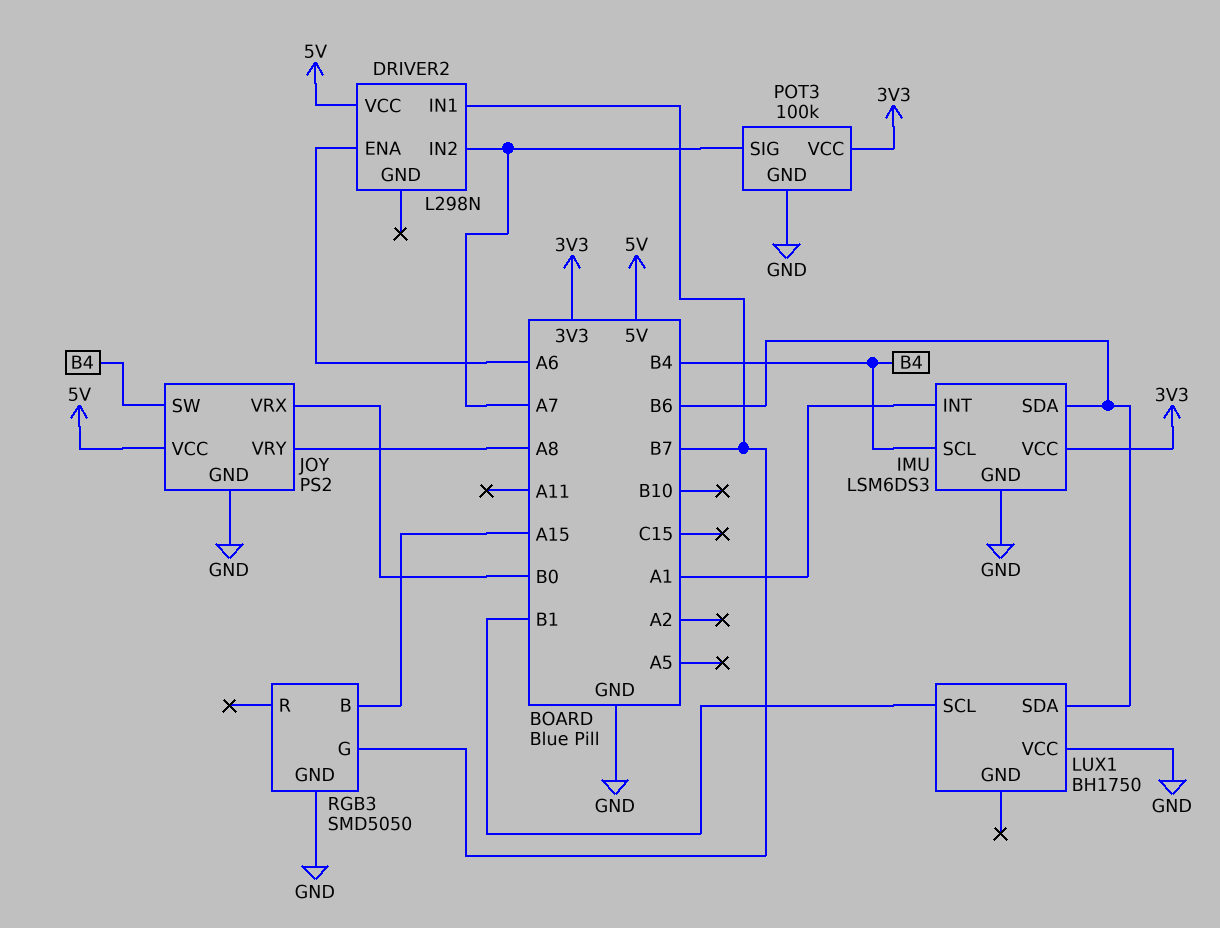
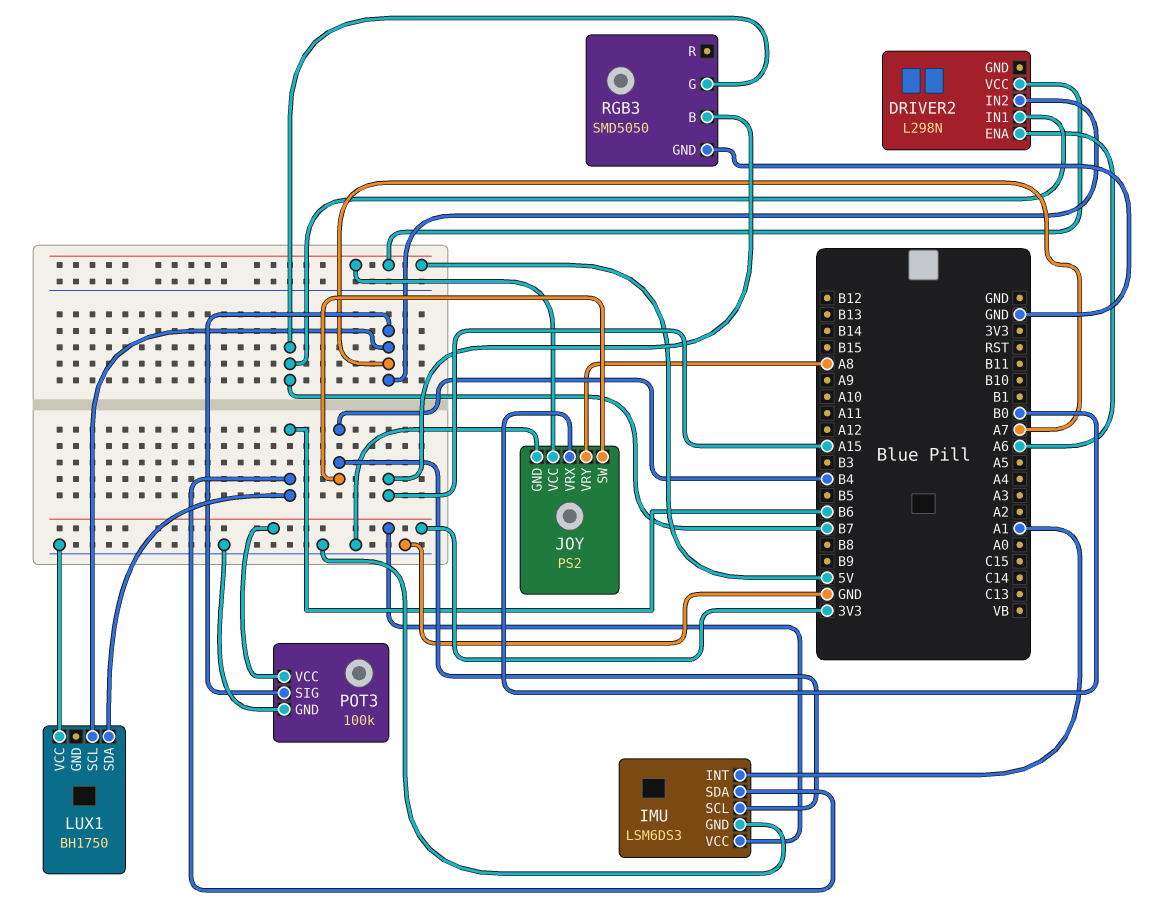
LUX1 pin SCL: B1 -> A7

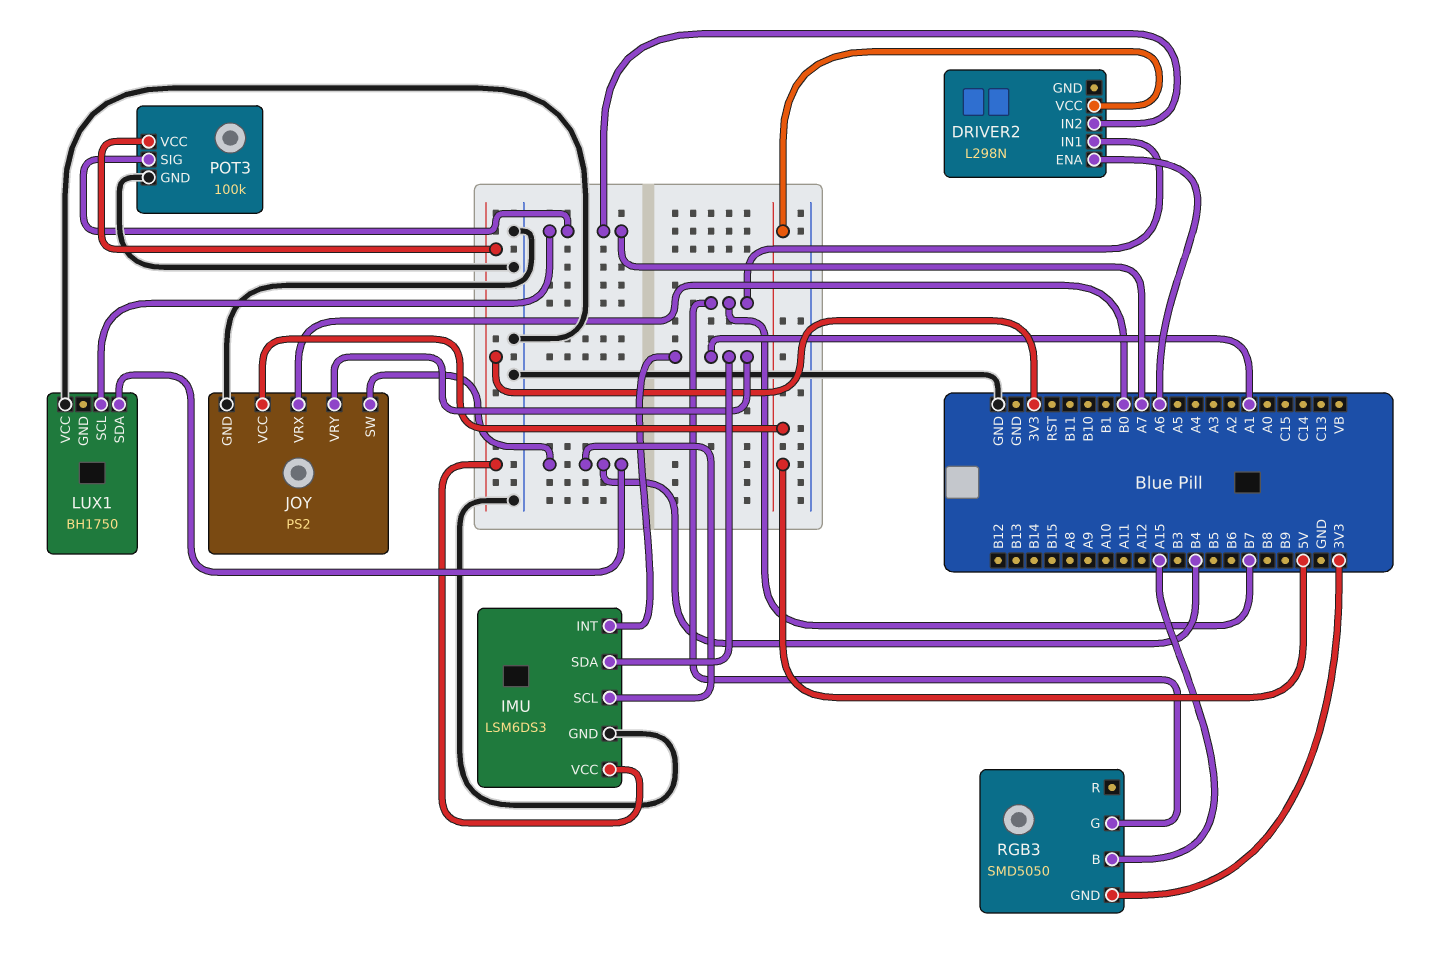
IMU pin SDA: B6 -> A1
JOY pin VRY: A8 -> A1
LUX1 pin SDA: B6 -> B4
RGB3 pin GND: GND -> 3V3

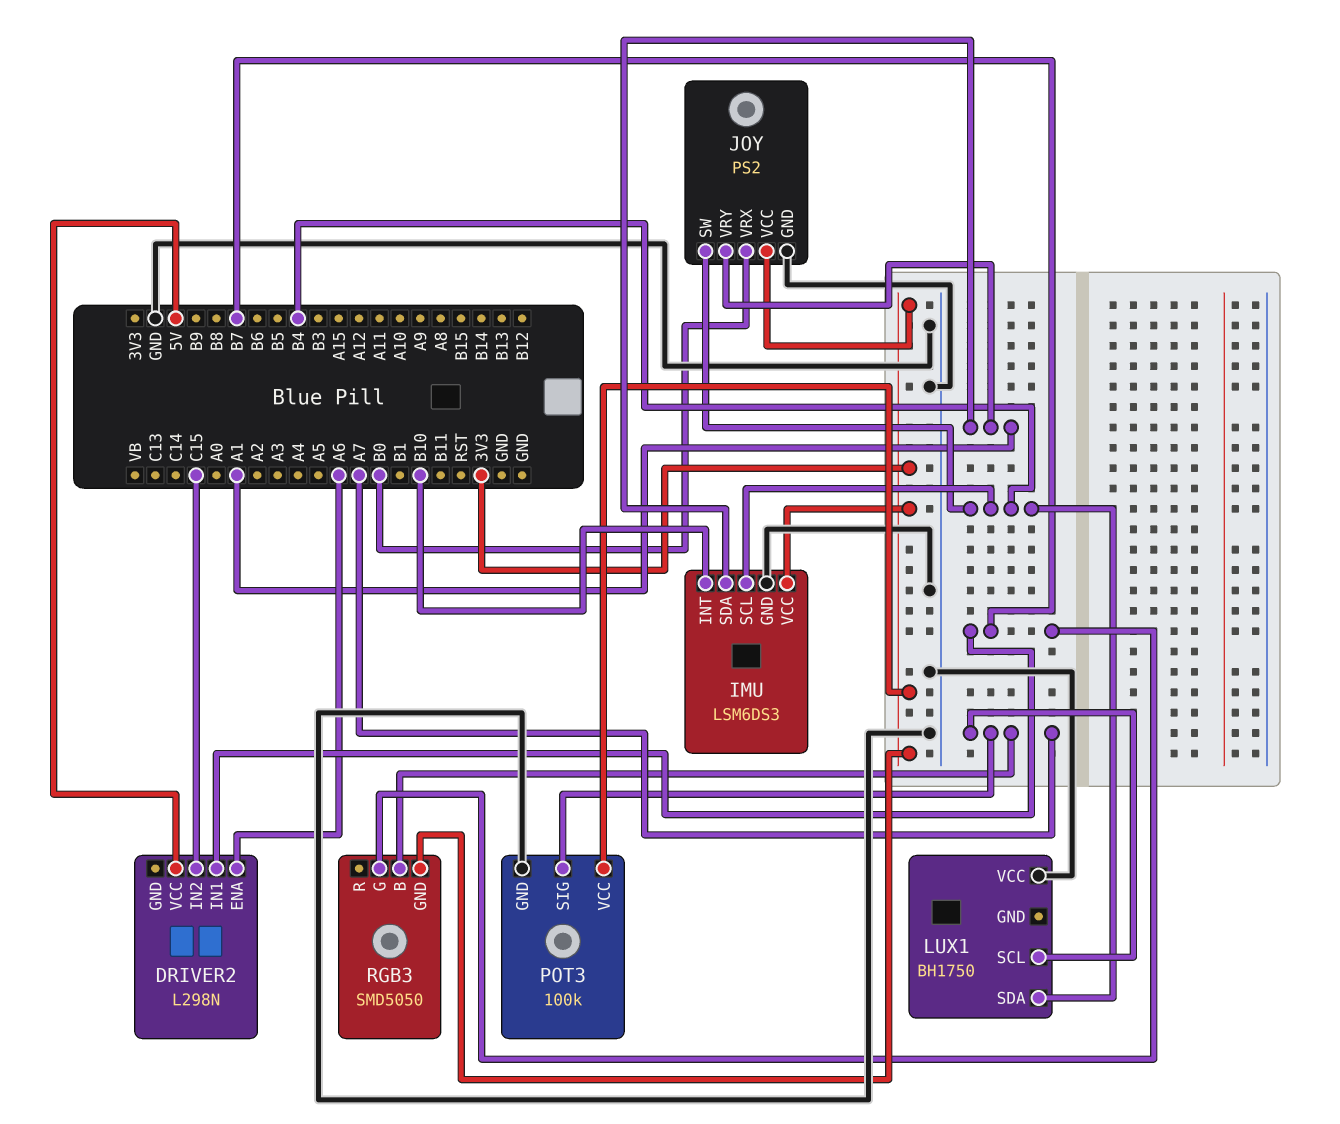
DRIVER2 pin IN2: A7 -> C15
IMU pin INT: A1 -> B10
JOY pin VCC: 5V -> 3V3
RGB3 pin B: A15 -> A7

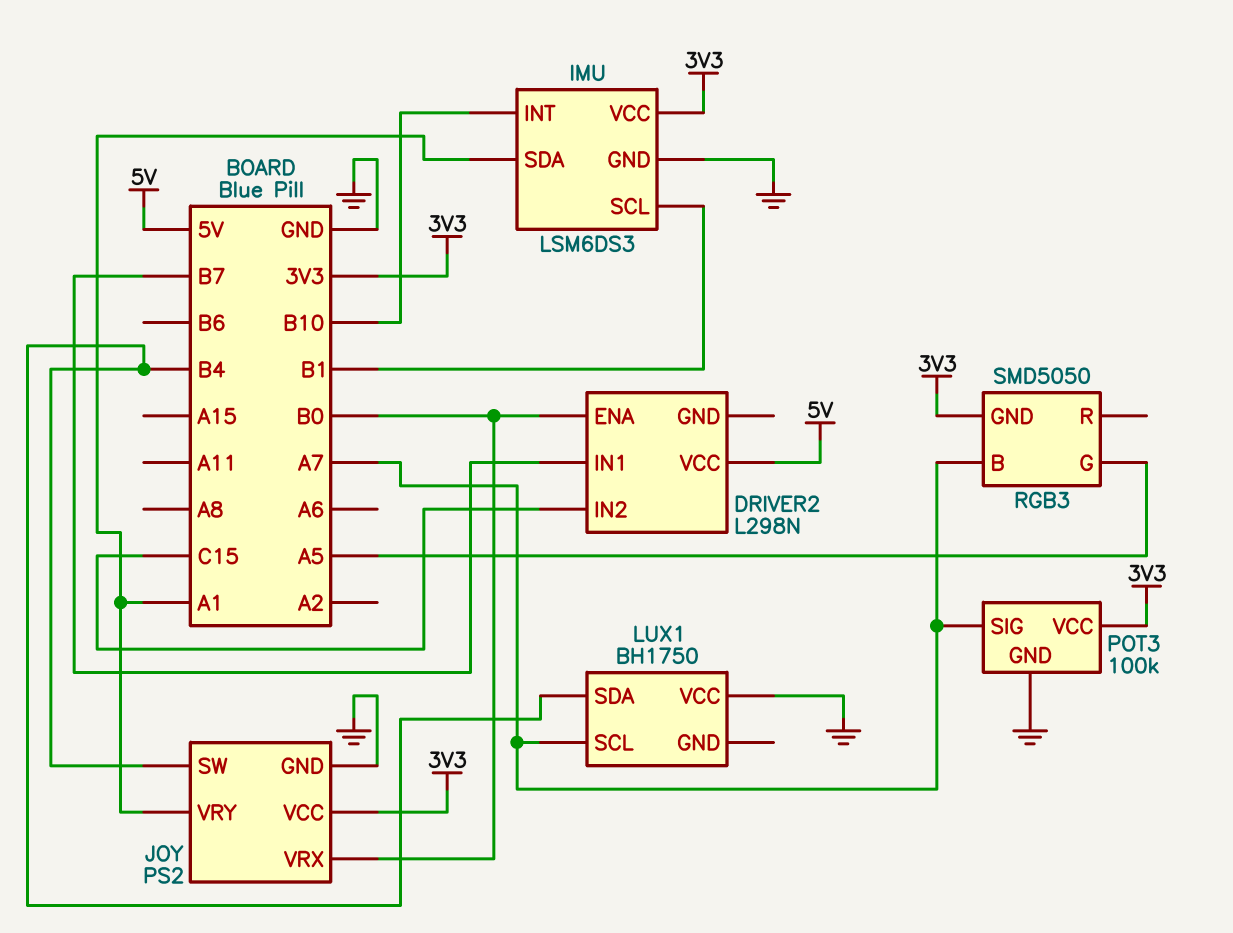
DRIVER2 pin ENA: A6 -> B0
IMU pin SCL: B4 -> B1
RGB3 pin G: B7 -> A5

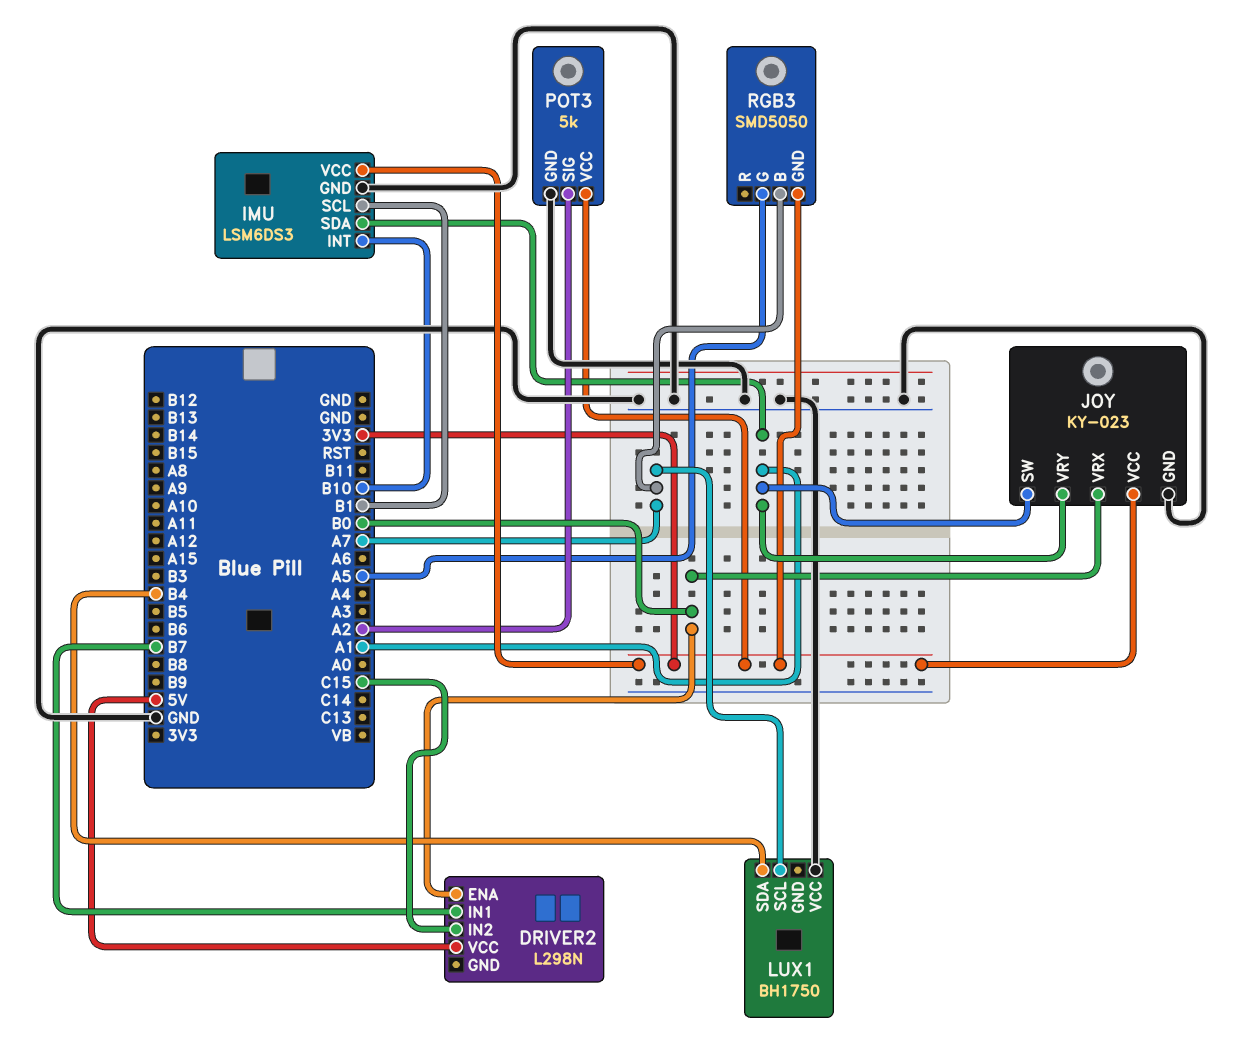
JOY: PS2 -> KY-023
JOY pin SW: B4 -> A1
POT3: 100k -> 5k
POT3 pin SIG: A7 -> A2

